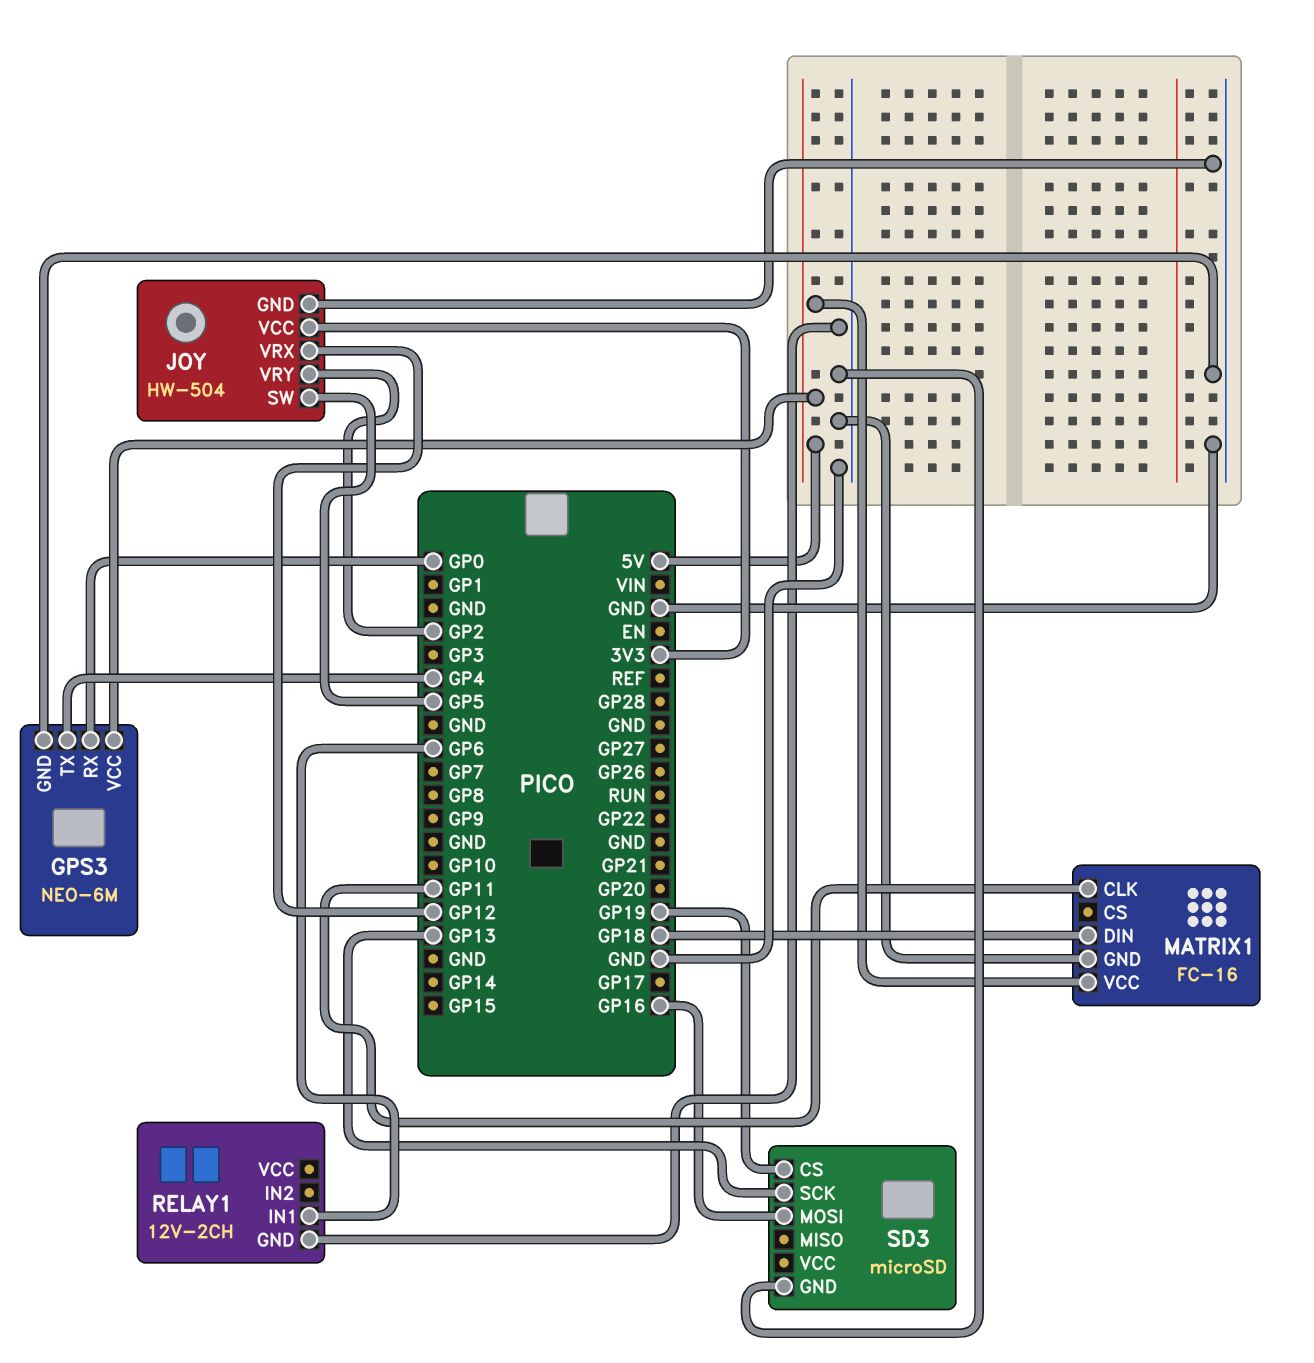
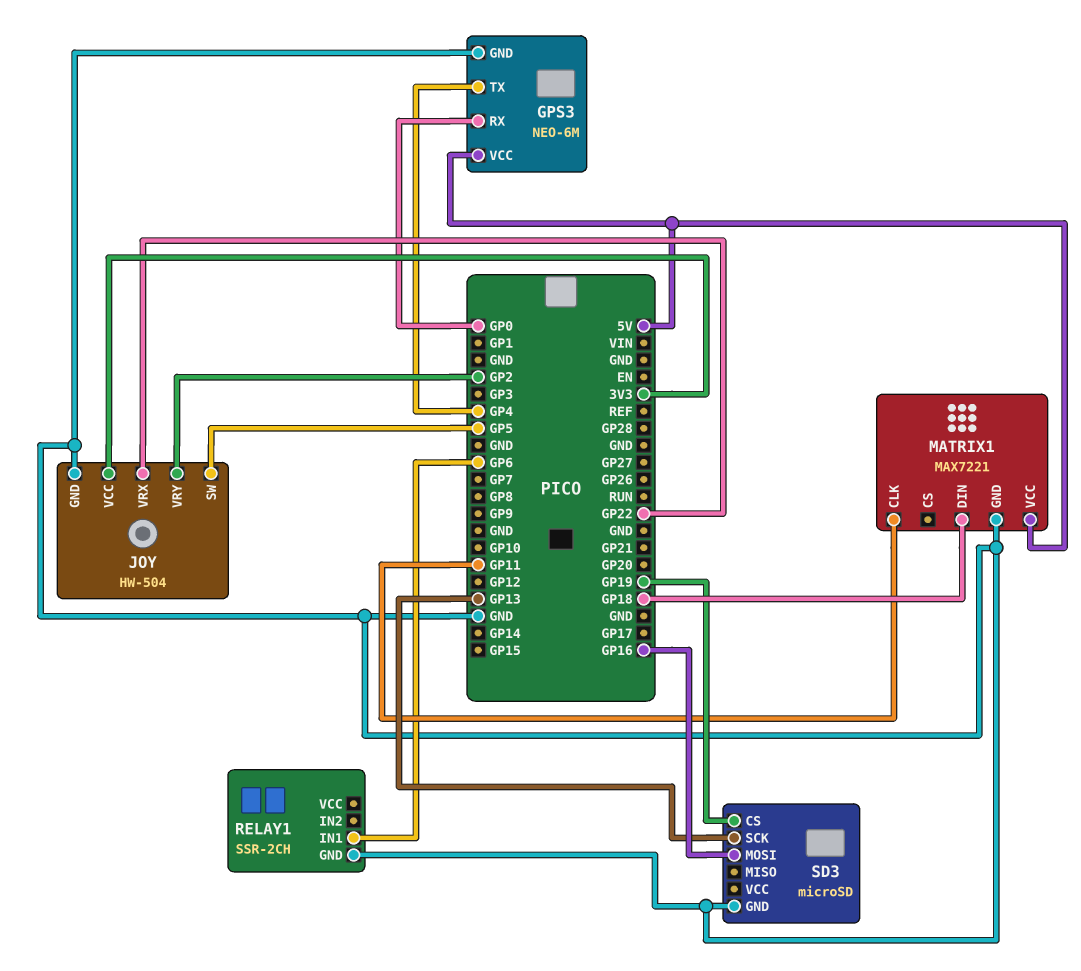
JOY pin VRX: GP12 -> GP22
MATRIX1: FC-16 -> MAX7221
RELAY1: 12V-2CH -> SSR-2CH

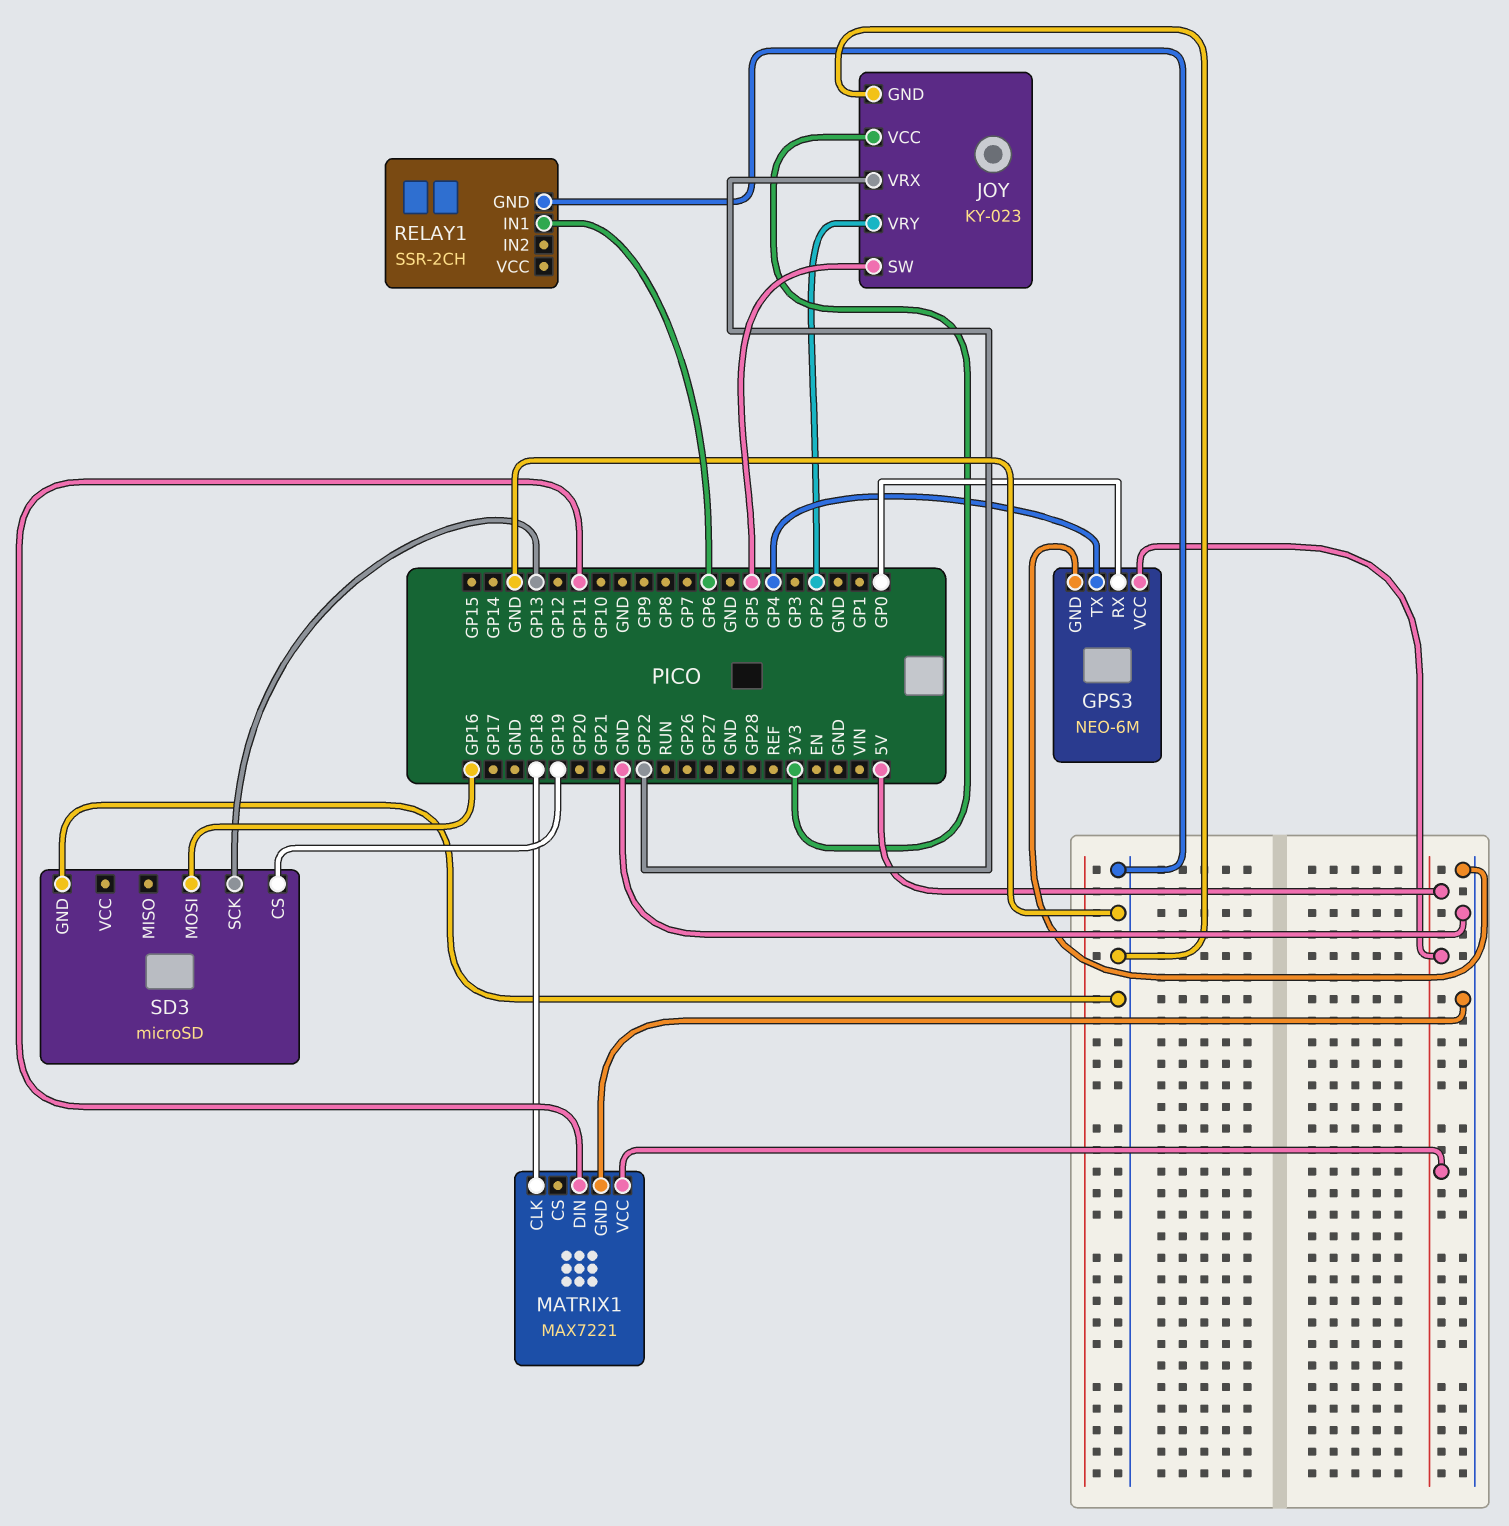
JOY: HW-504 -> KY-023
MATRIX1 pin CLK: GP11 -> GP18
MATRIX1 pin DIN: GP18 -> GP11

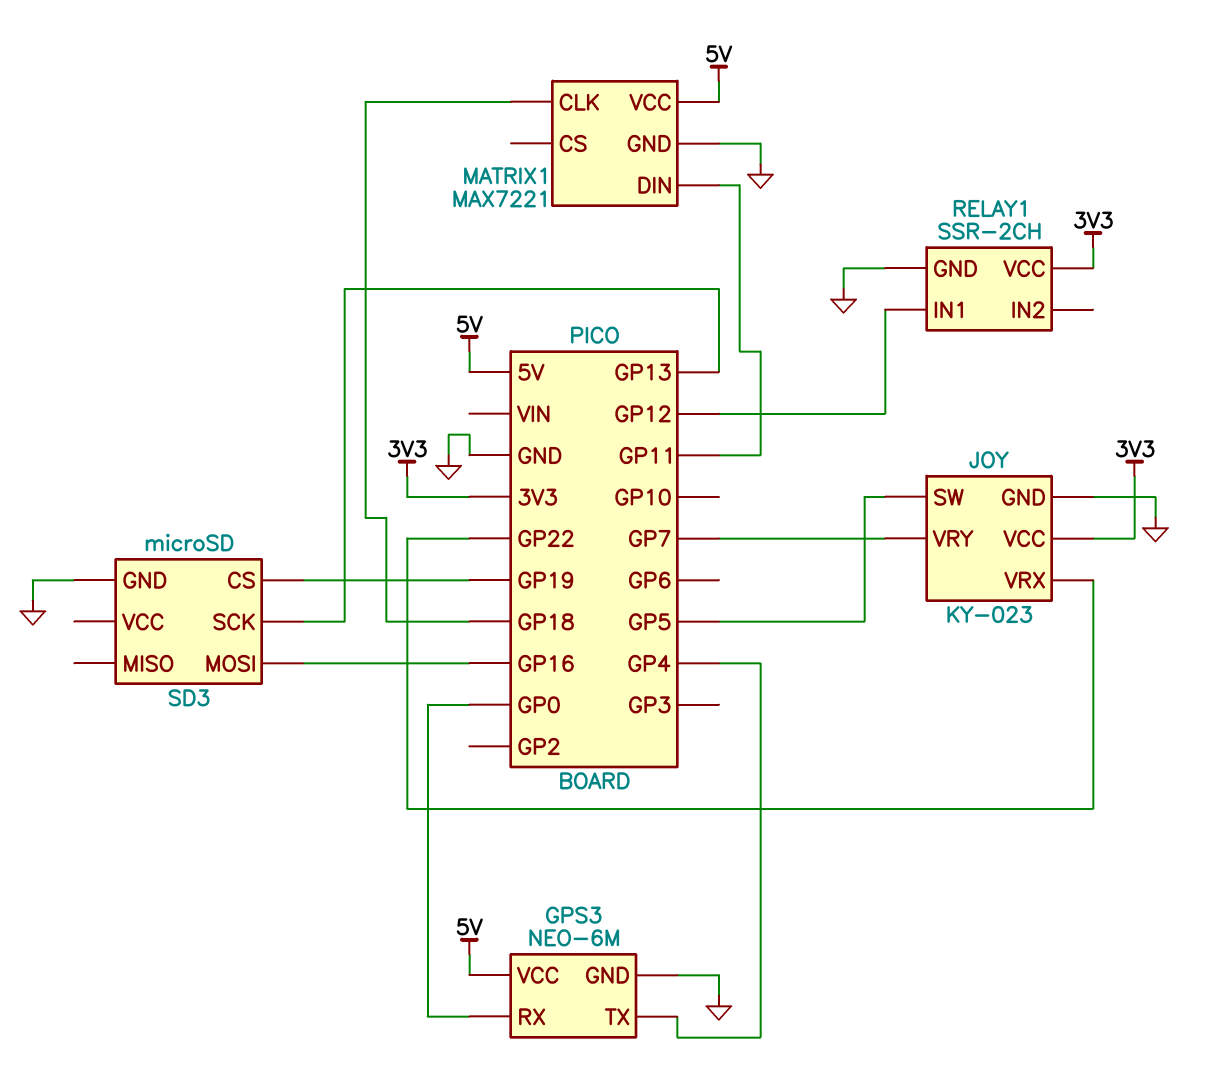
JOY pin VRY: GP2 -> GP7
RELAY1 pin IN1: GP6 -> GP12
RELAY1 pin VCC: none -> 3V3

